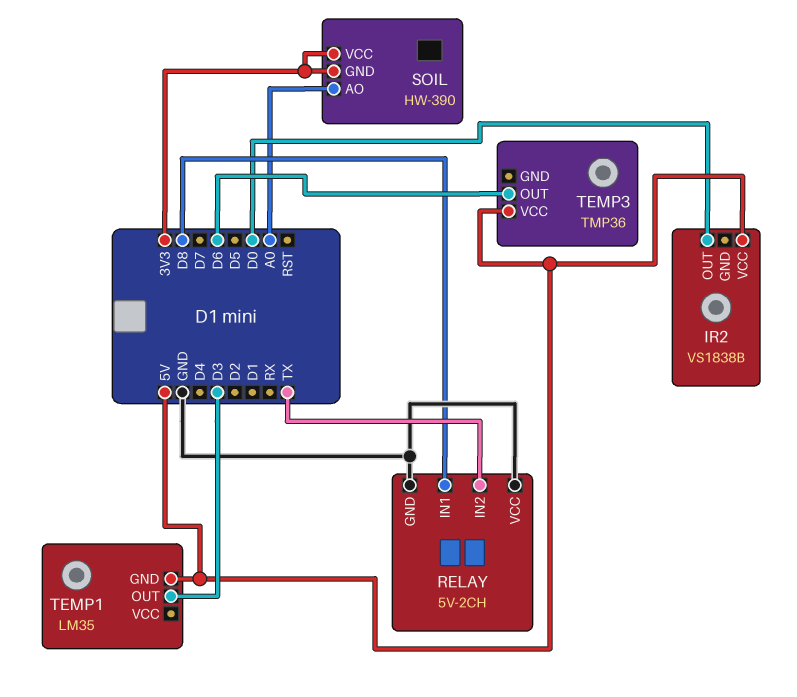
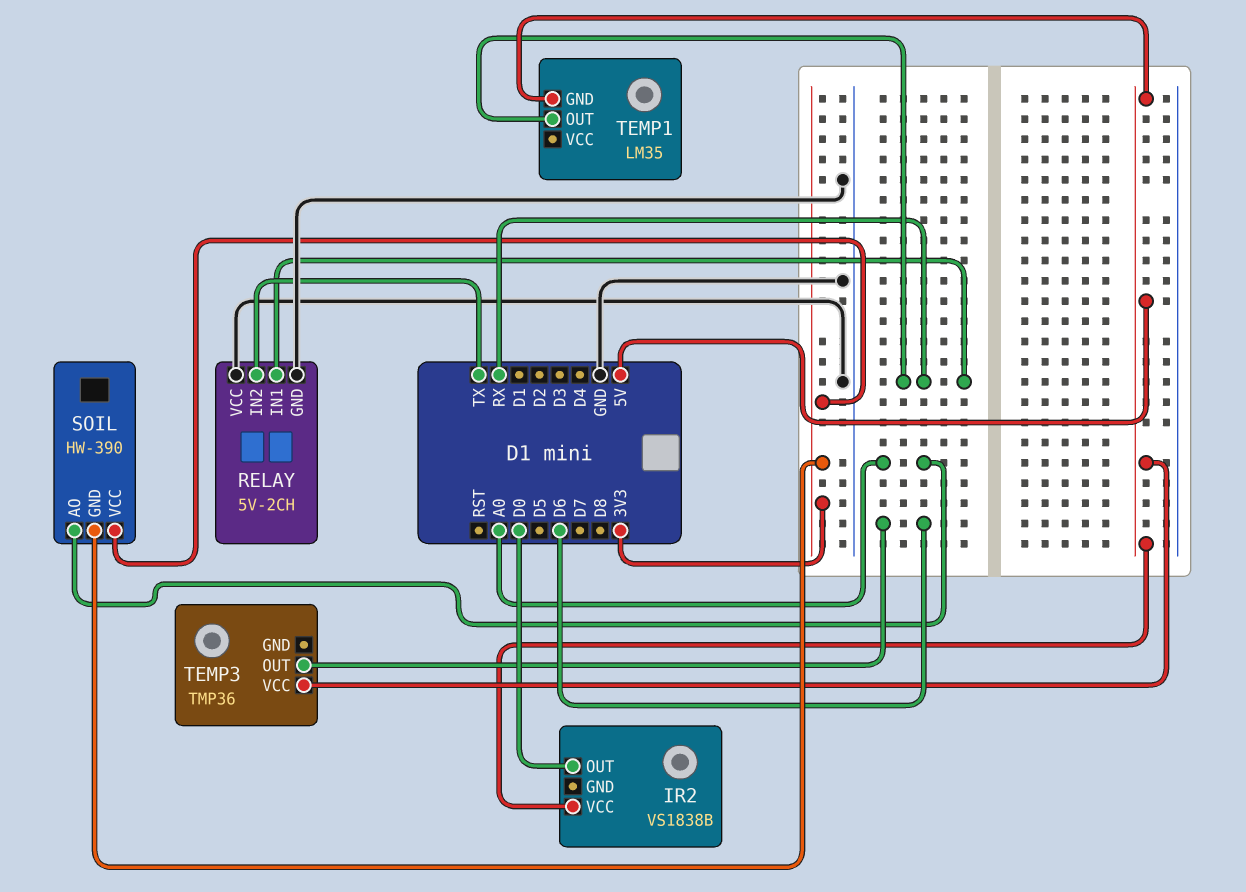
RELAY pin IN1: D8 -> RX
TEMP1 pin OUT: D3 -> RX

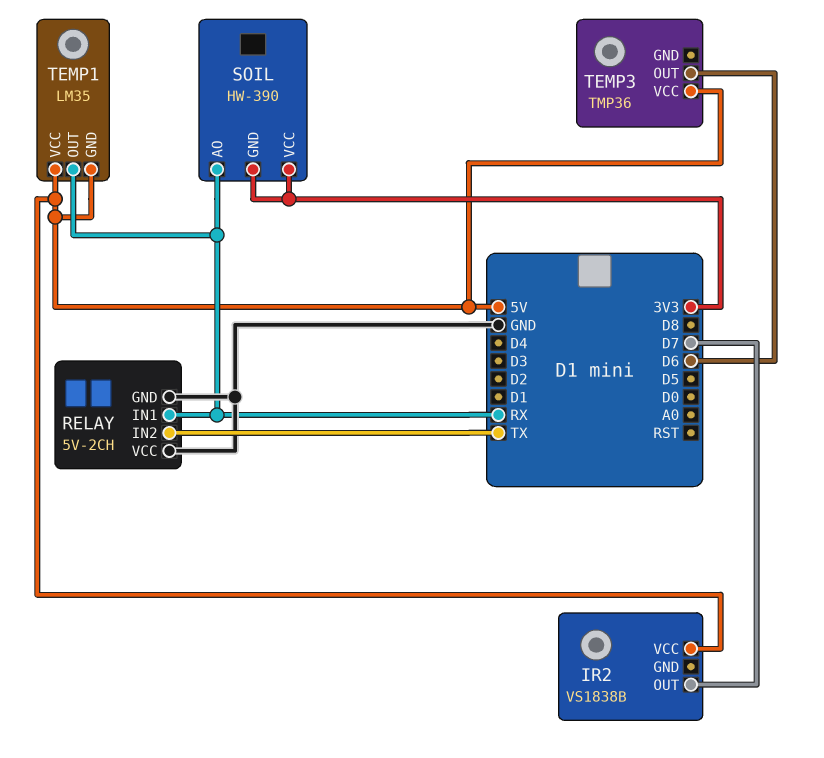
IR2 pin OUT: D0 -> D7
SOIL pin AO: A0 -> RX
TEMP1 pin VCC: none -> 5V

